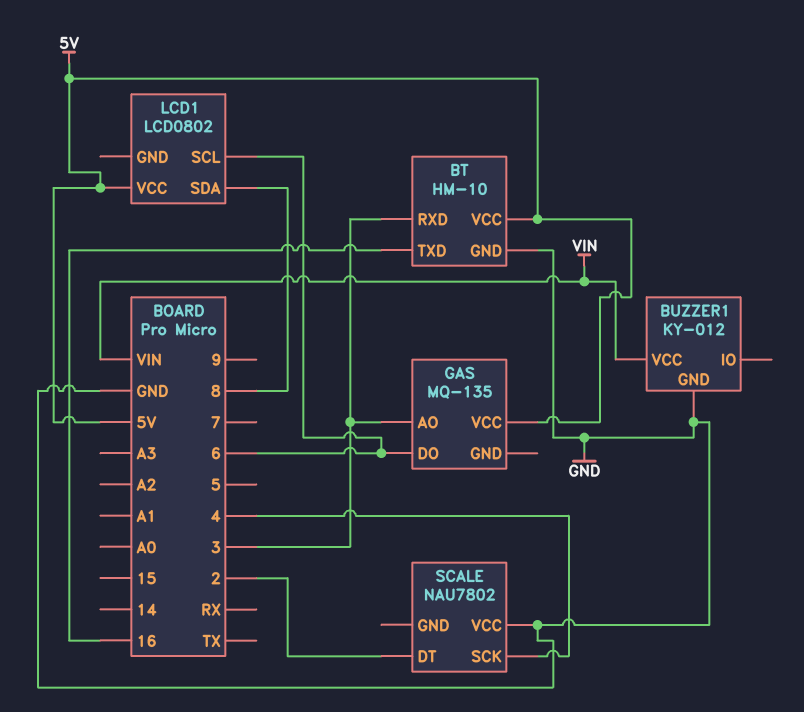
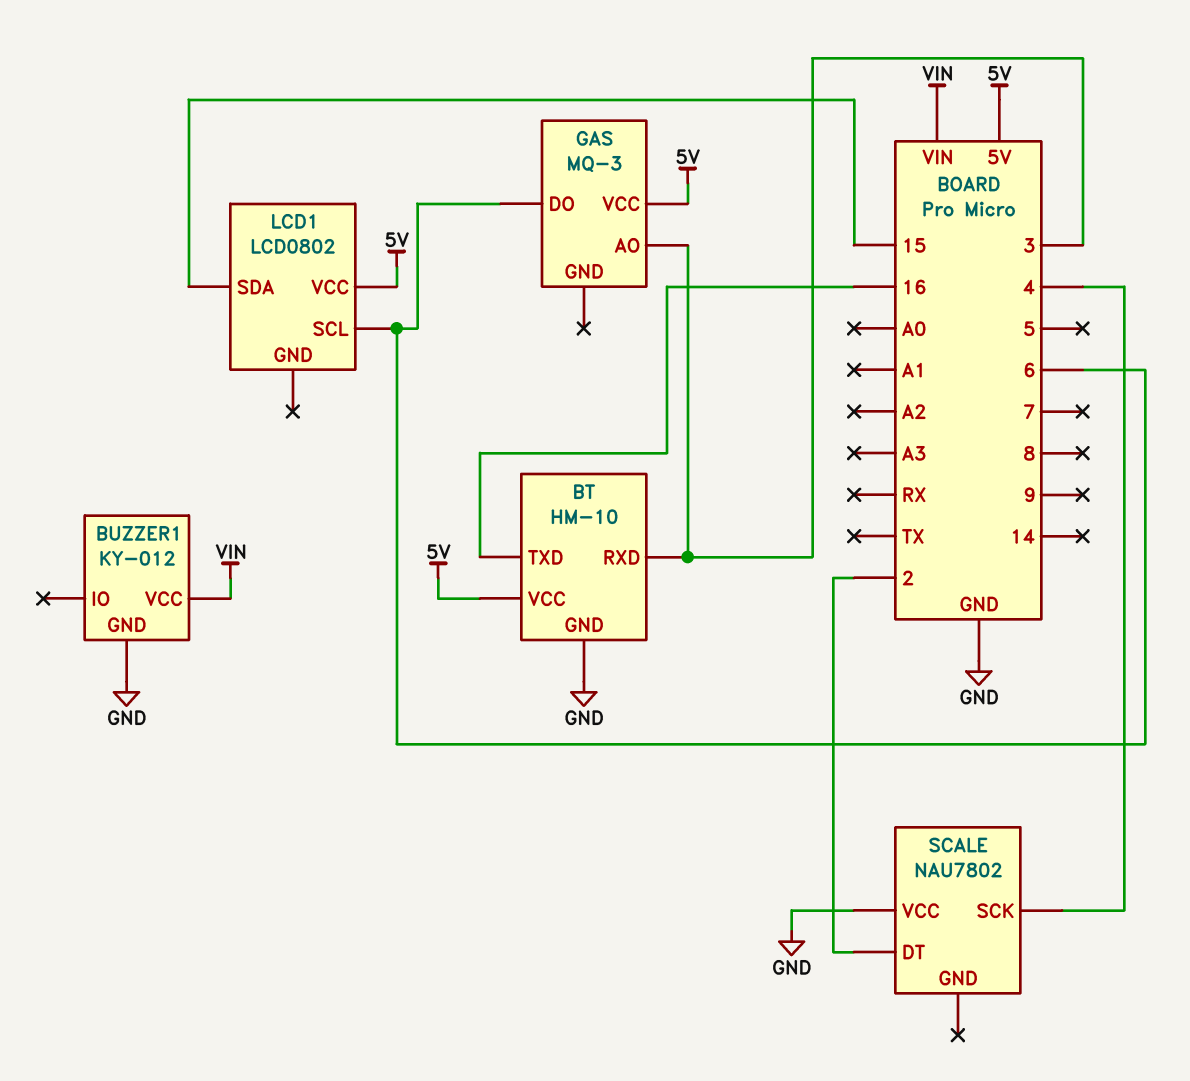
GAS: MQ-135 -> MQ-3
LCD1 pin SDA: 8 -> 15

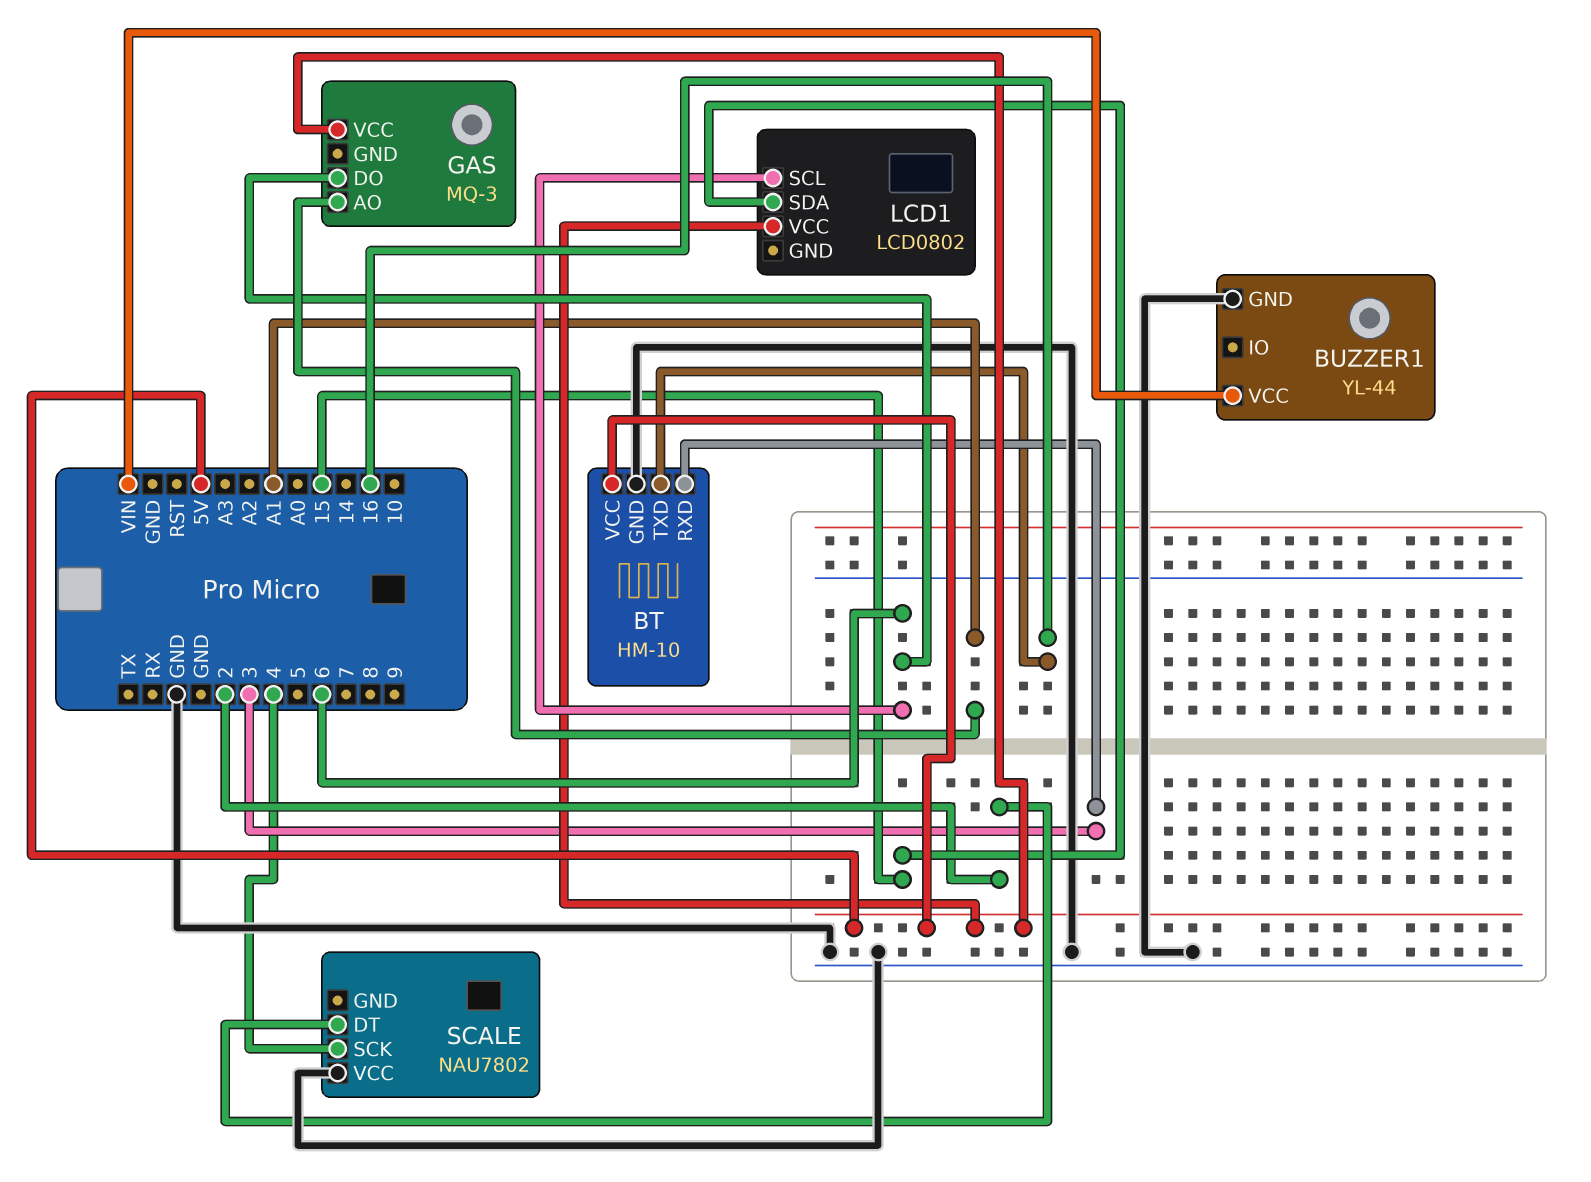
BUZZER1: KY-012 -> YL-44
GAS pin AO: 3 -> A1

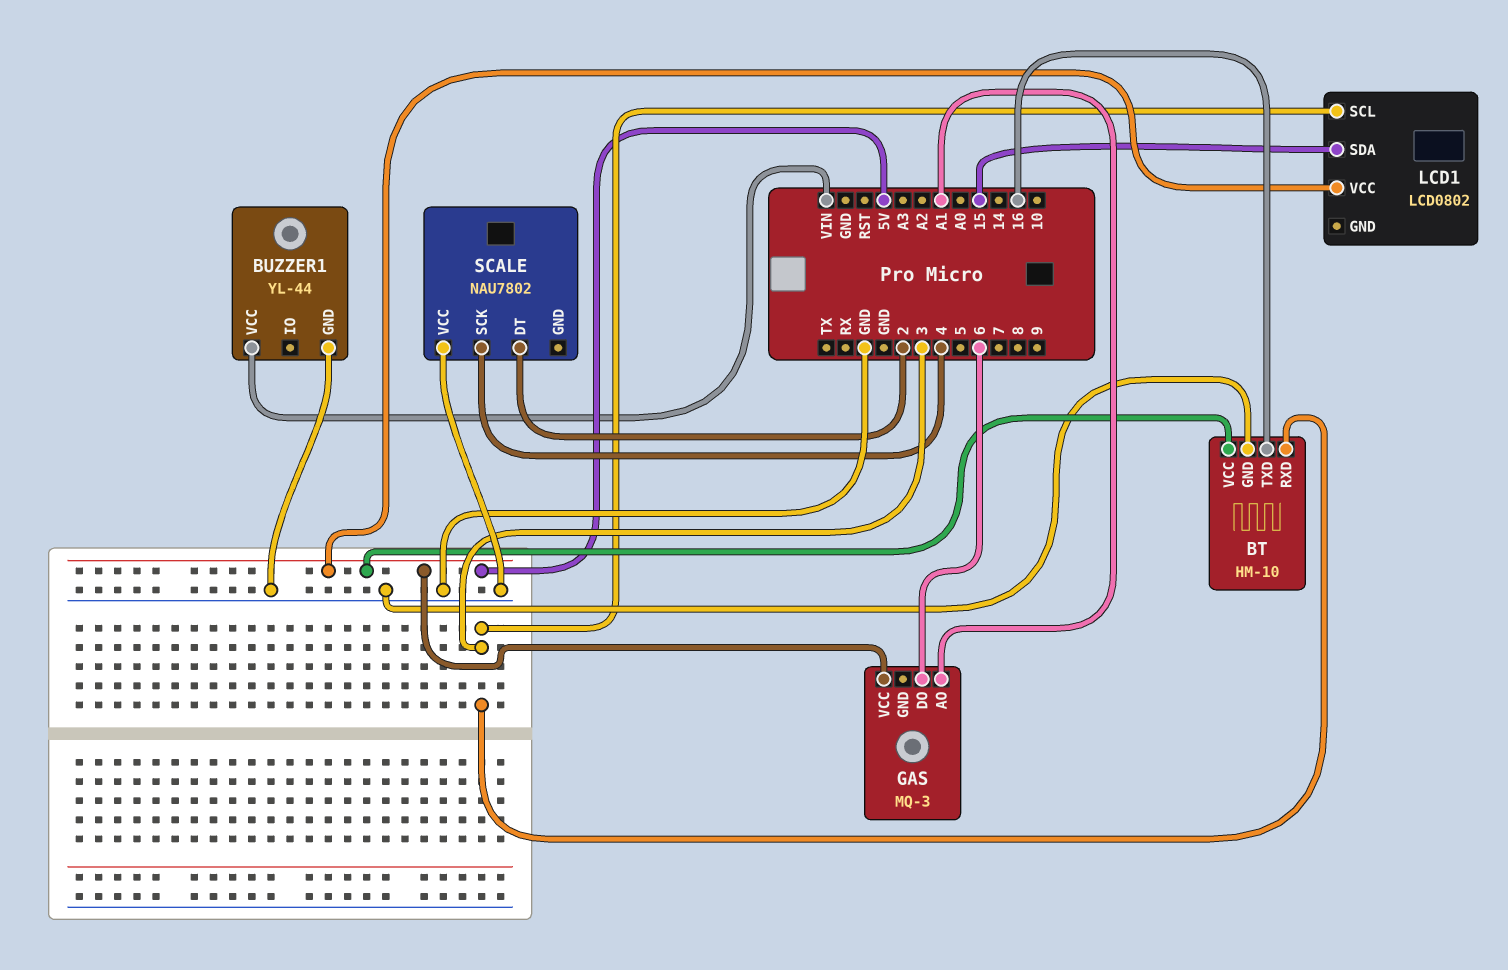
LCD1 pin SCL: 6 -> 3

